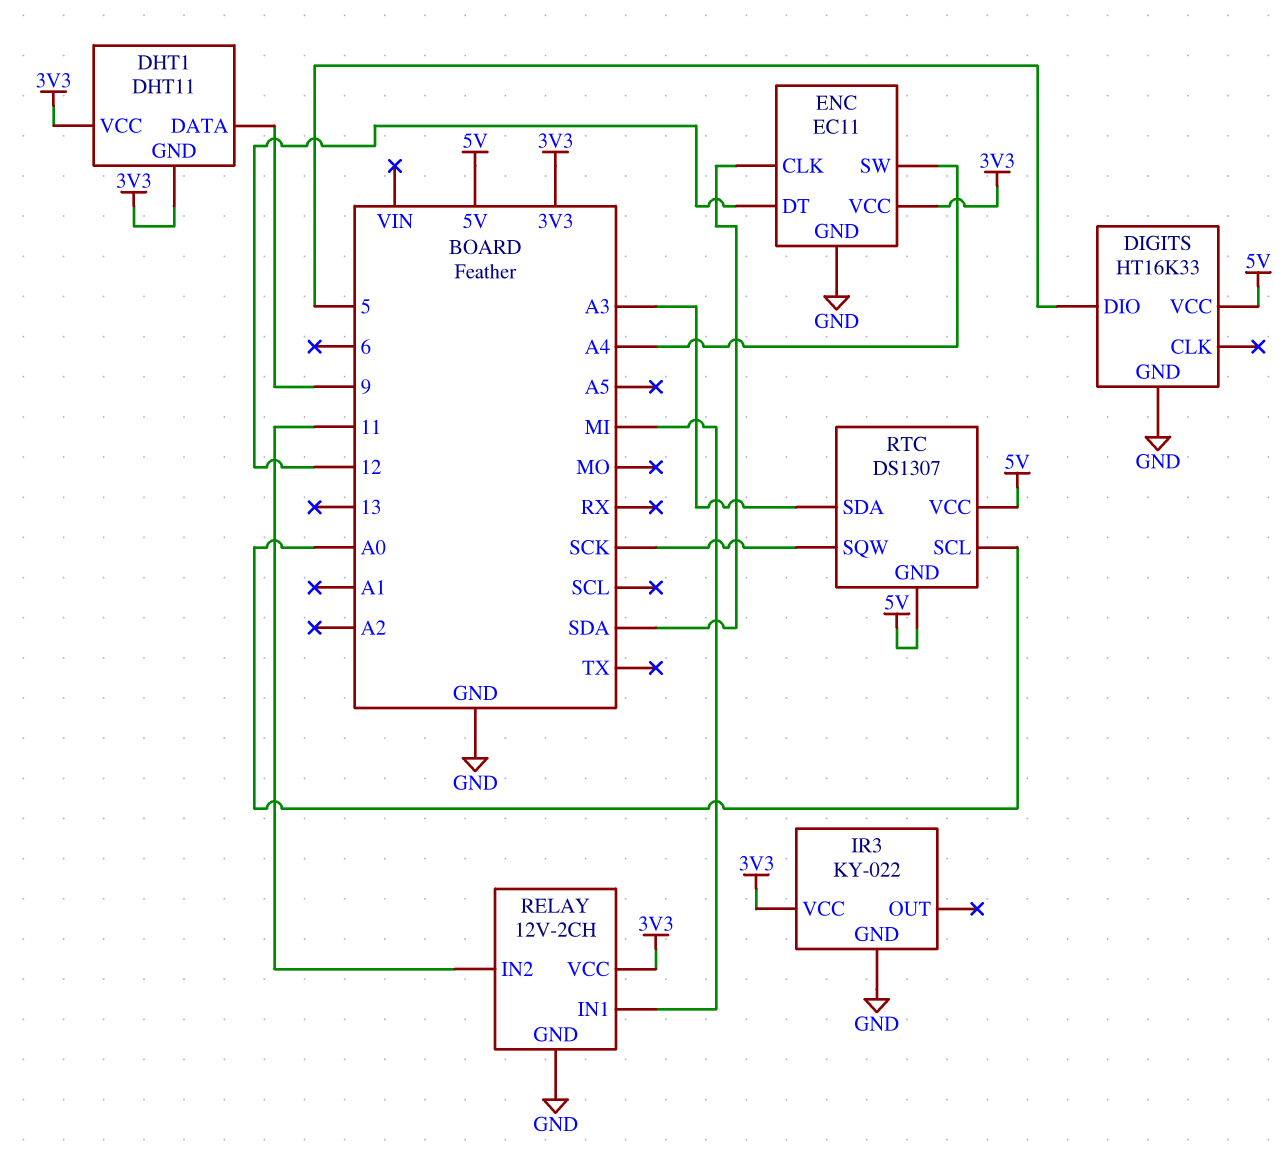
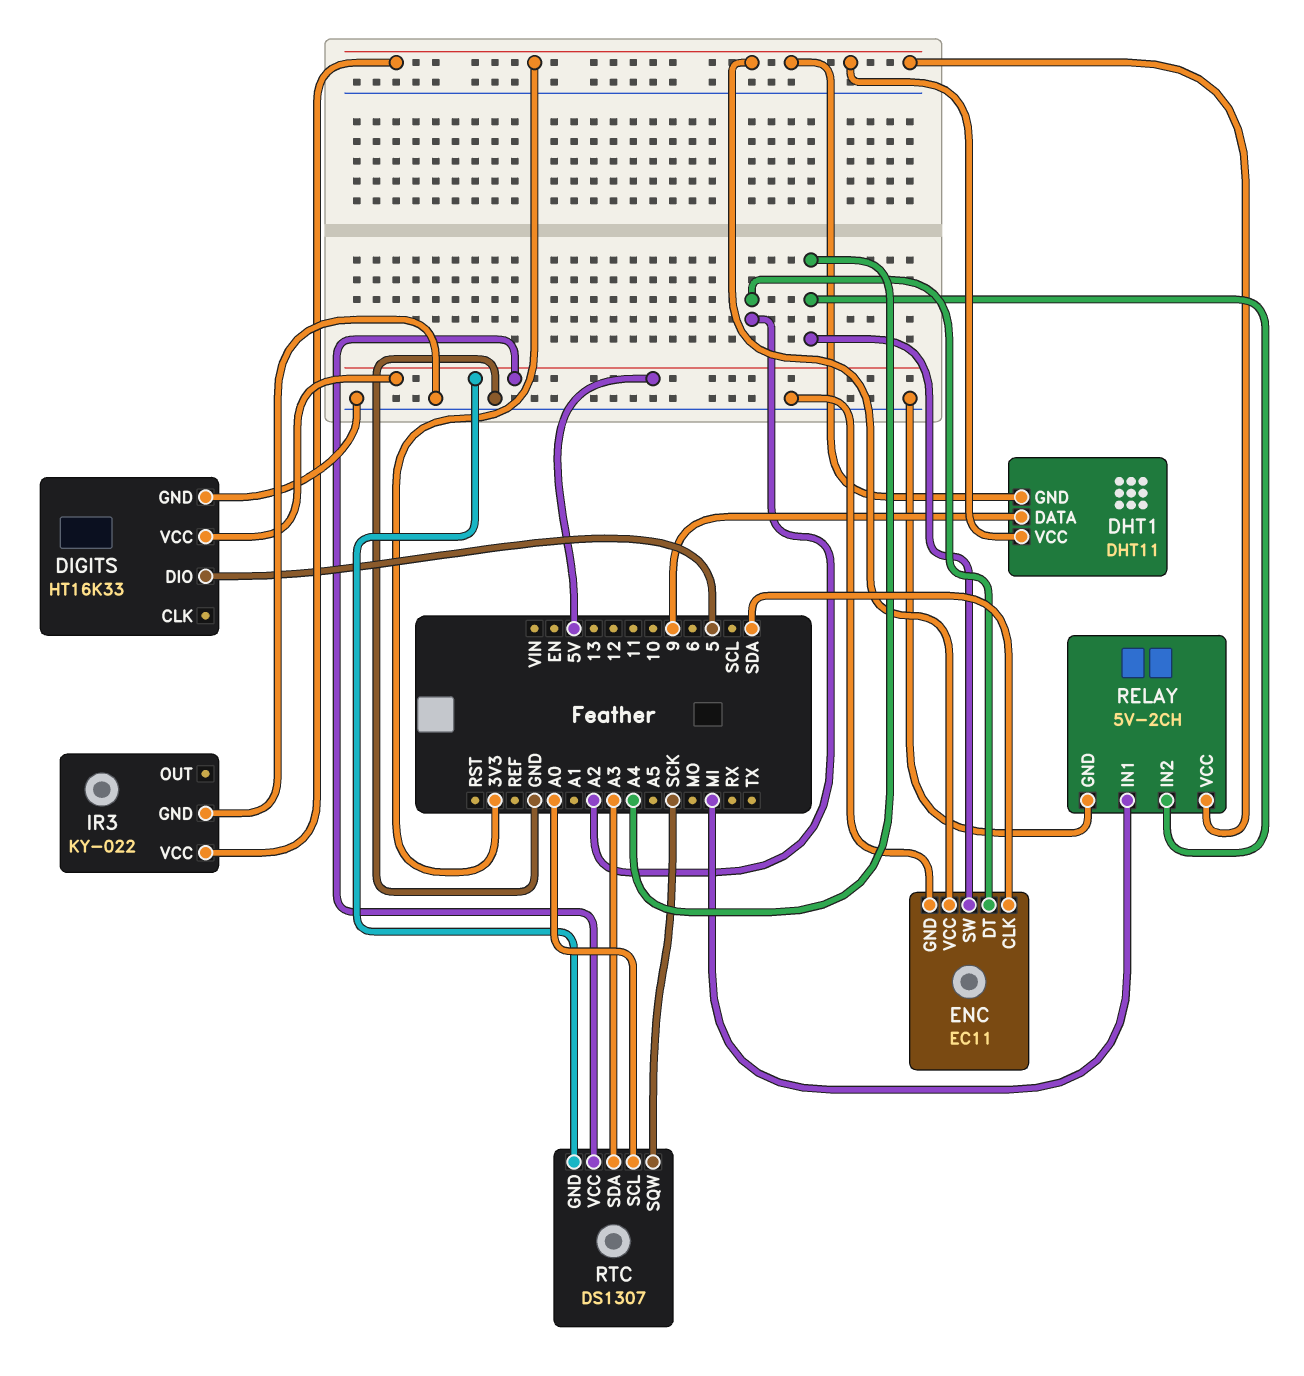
ENC pin DT: 12 -> A2
RELAY: 12V-2CH -> 5V-2CH
RELAY pin IN2: 11 -> A4

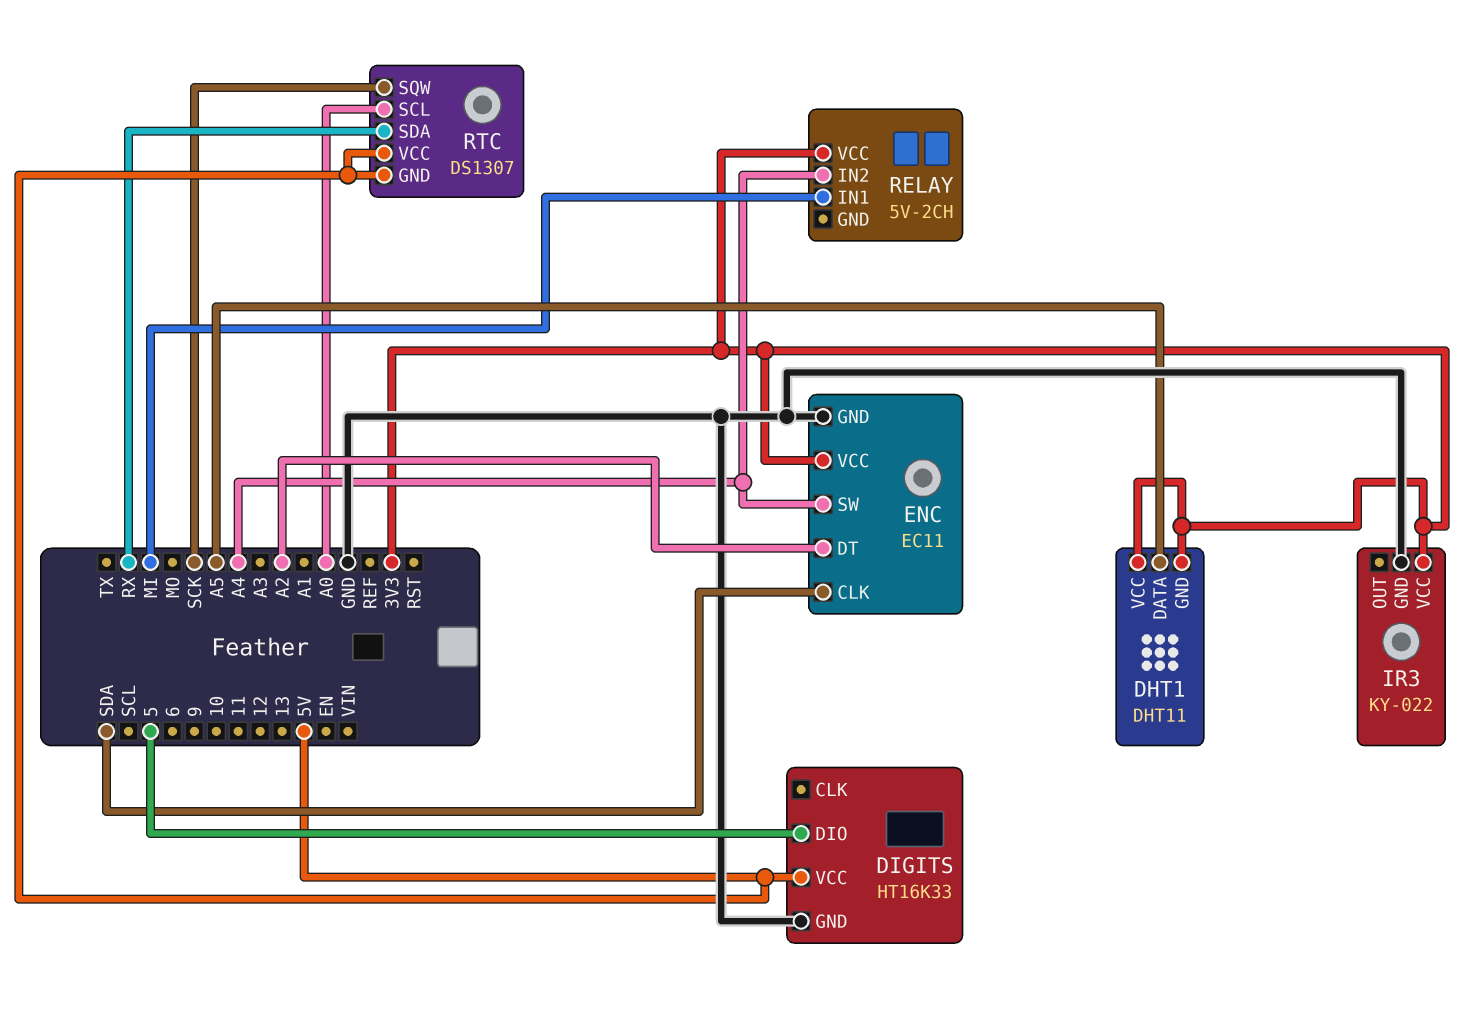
DHT1 pin DATA: 9 -> A5
RELAY pin GND: GND -> none
RTC pin SDA: A3 -> RX

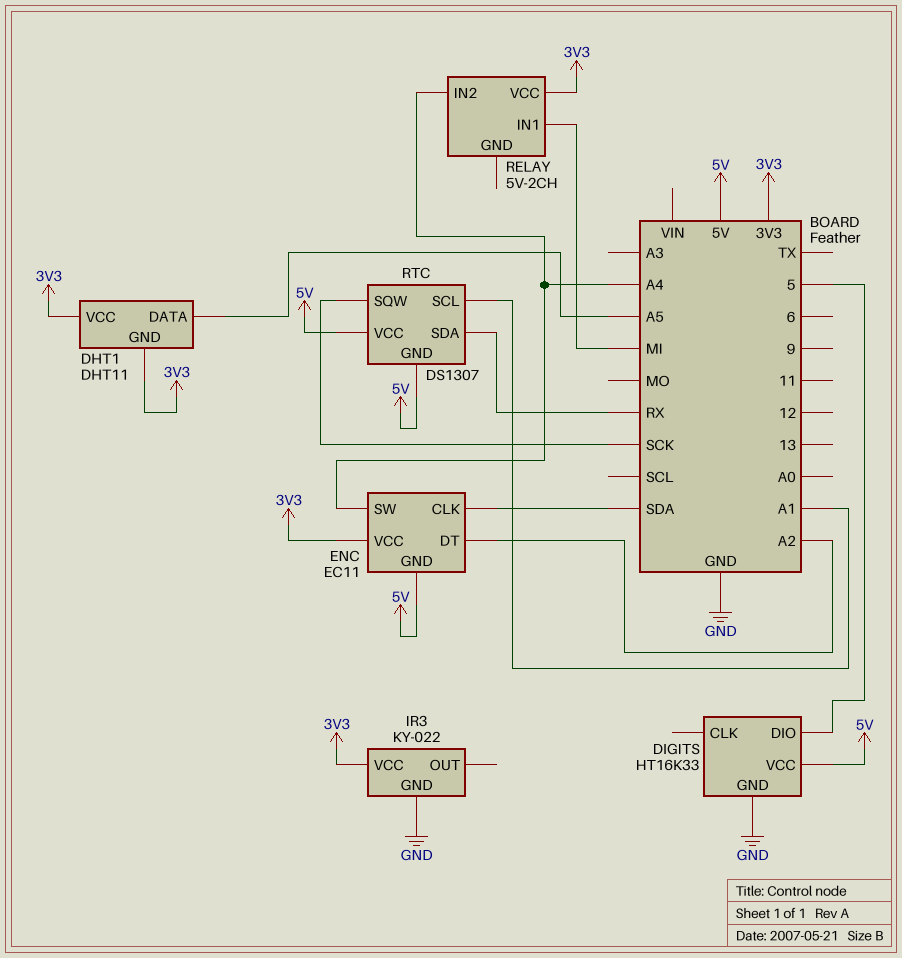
ENC pin GND: GND -> 5V
RTC pin SCL: A0 -> A1

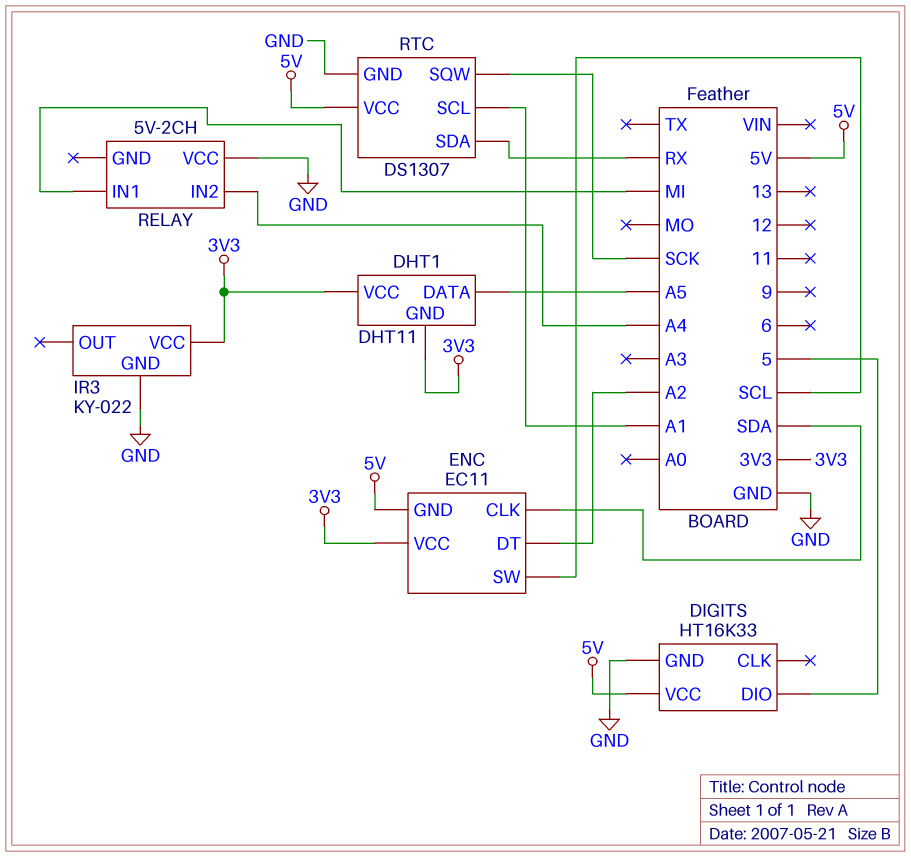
ENC pin SW: A4 -> SCL
RELAY pin VCC: 3V3 -> GND
RTC pin GND: 5V -> GND

